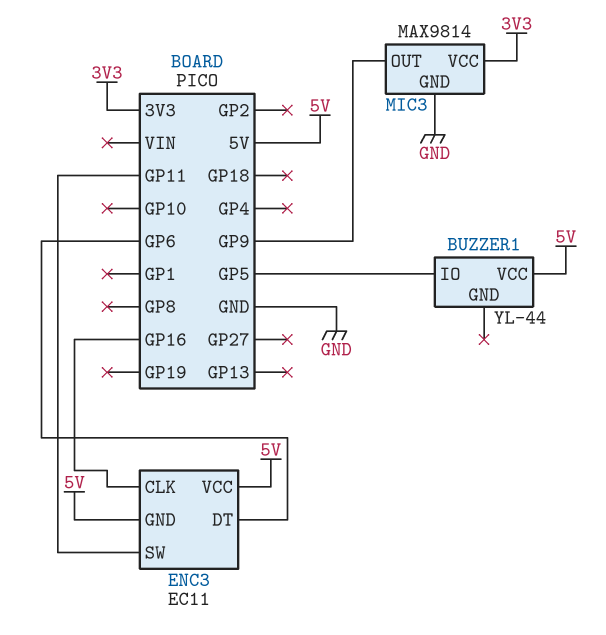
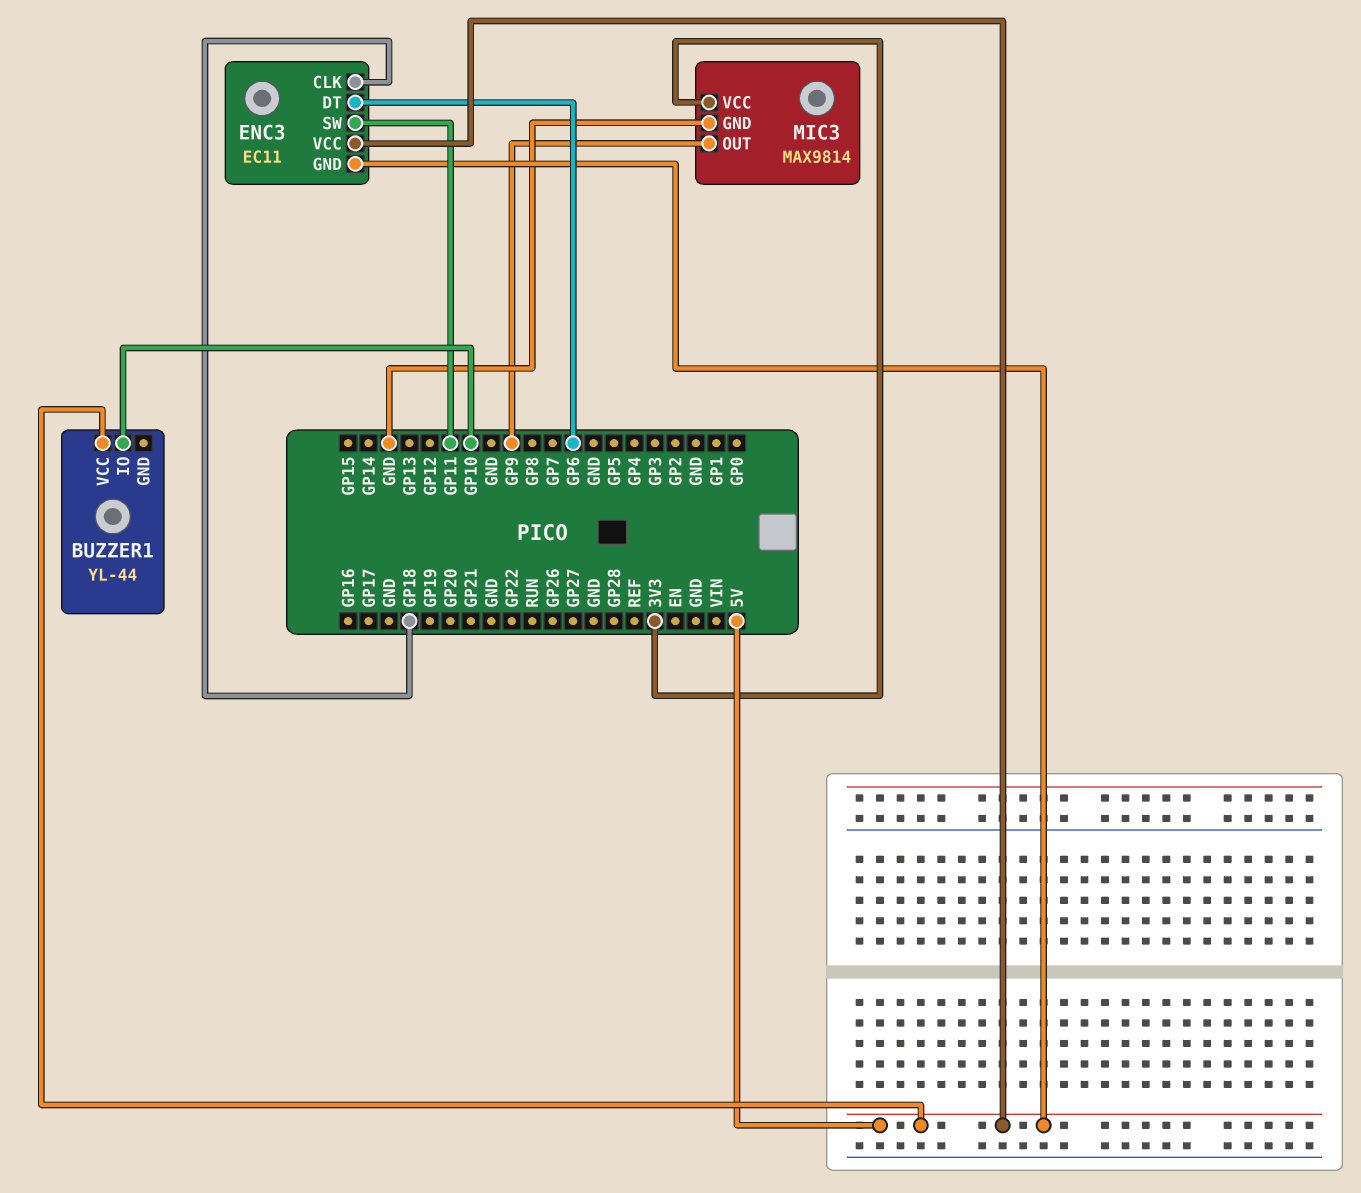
BUZZER1 pin IO: GP5 -> GP10
ENC3 pin CLK: GP16 -> GP18

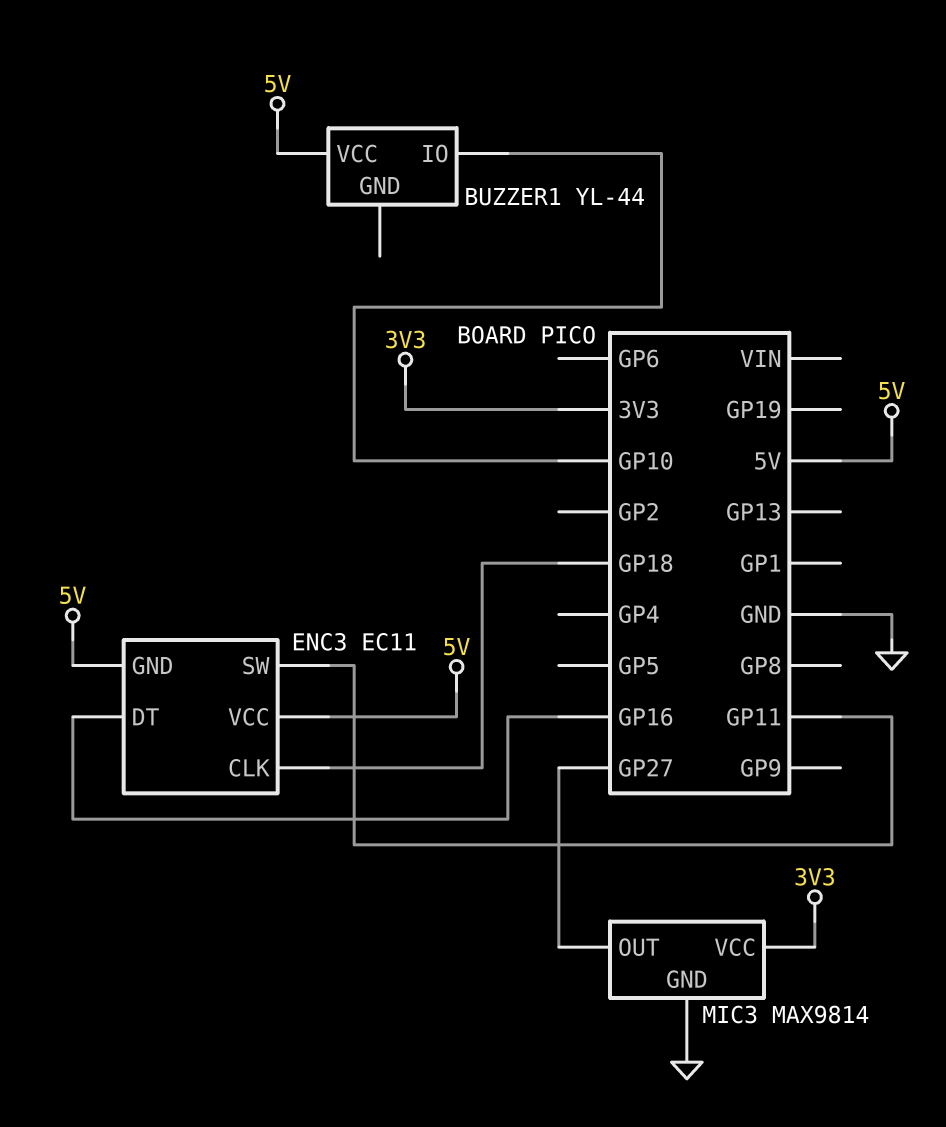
ENC3 pin DT: GP6 -> GP16
MIC3 pin OUT: GP9 -> GP27

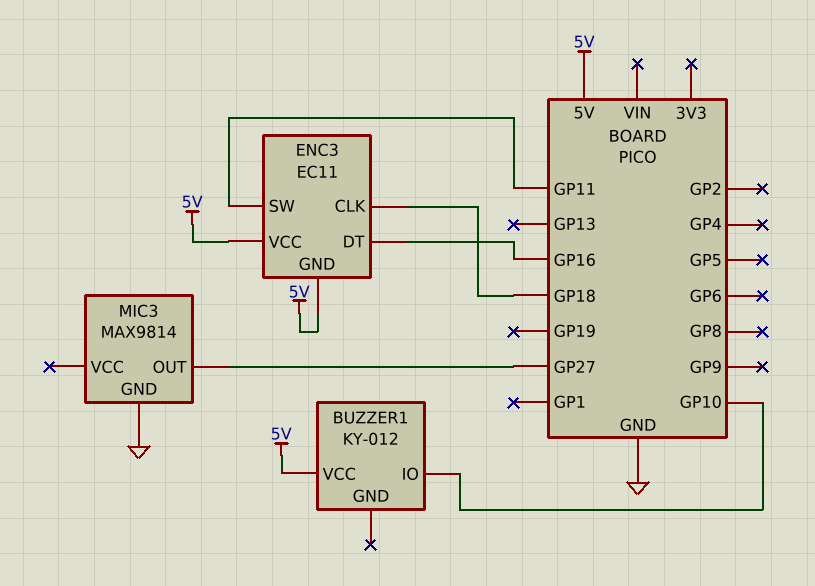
BUZZER1: YL-44 -> KY-012
MIC3 pin VCC: 3V3 -> none

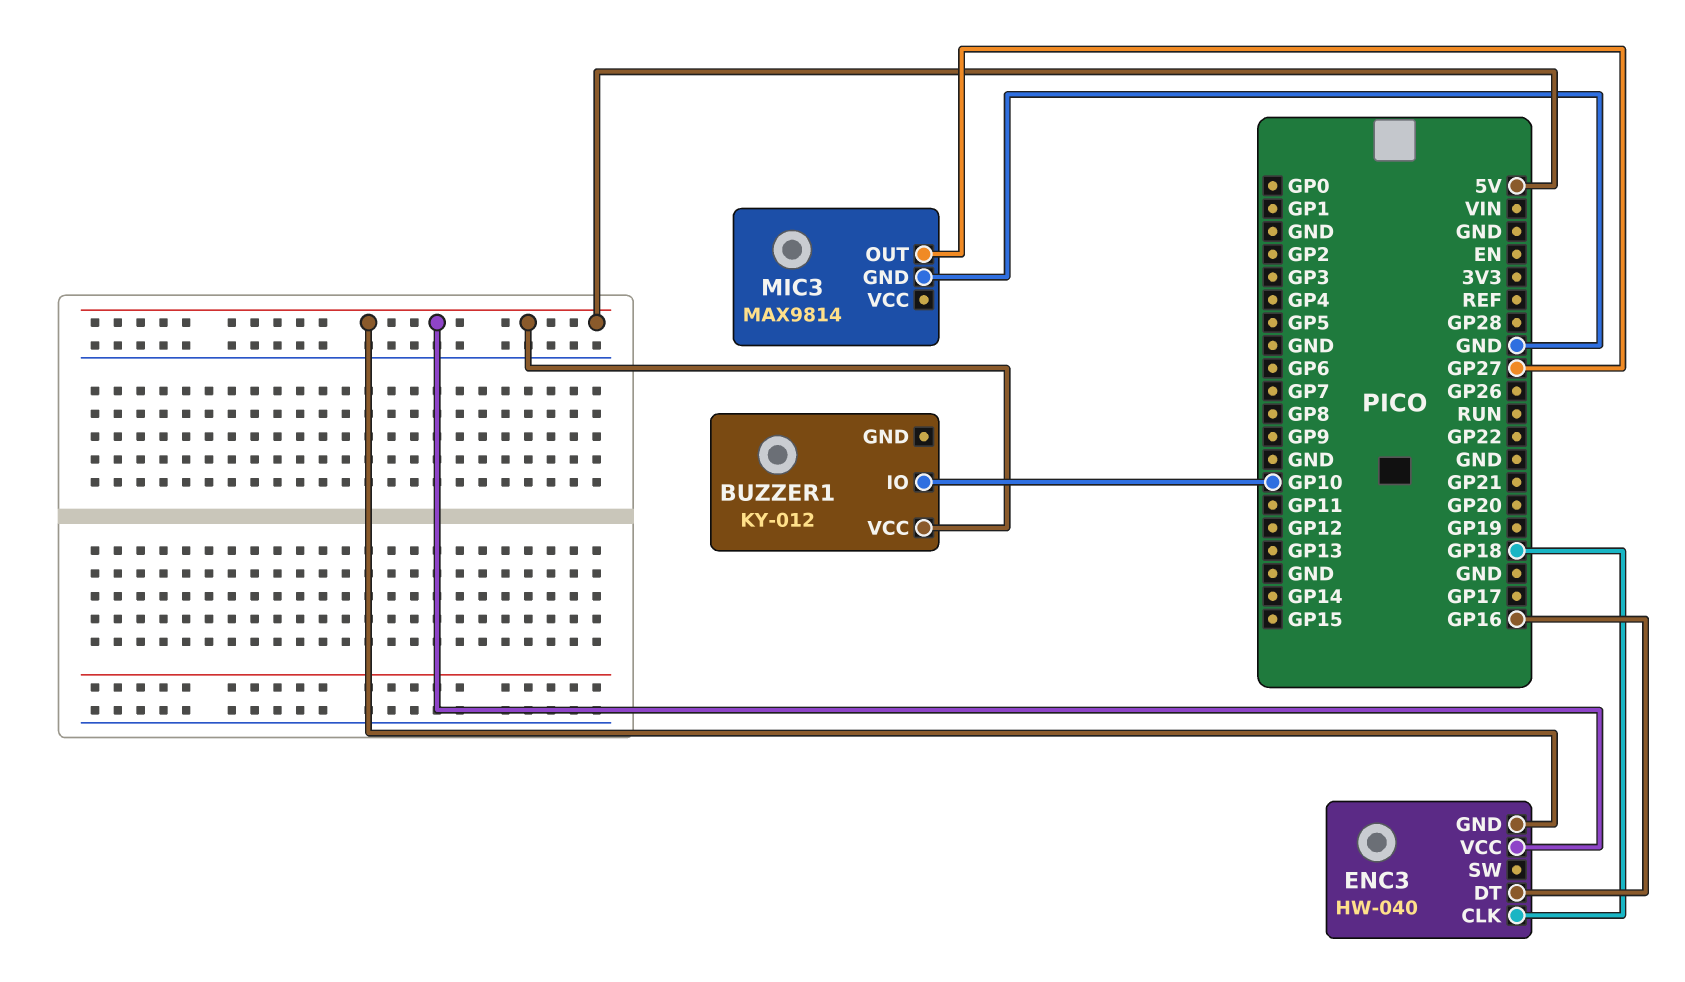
ENC3: EC11 -> HW-040
ENC3 pin SW: GP11 -> none

